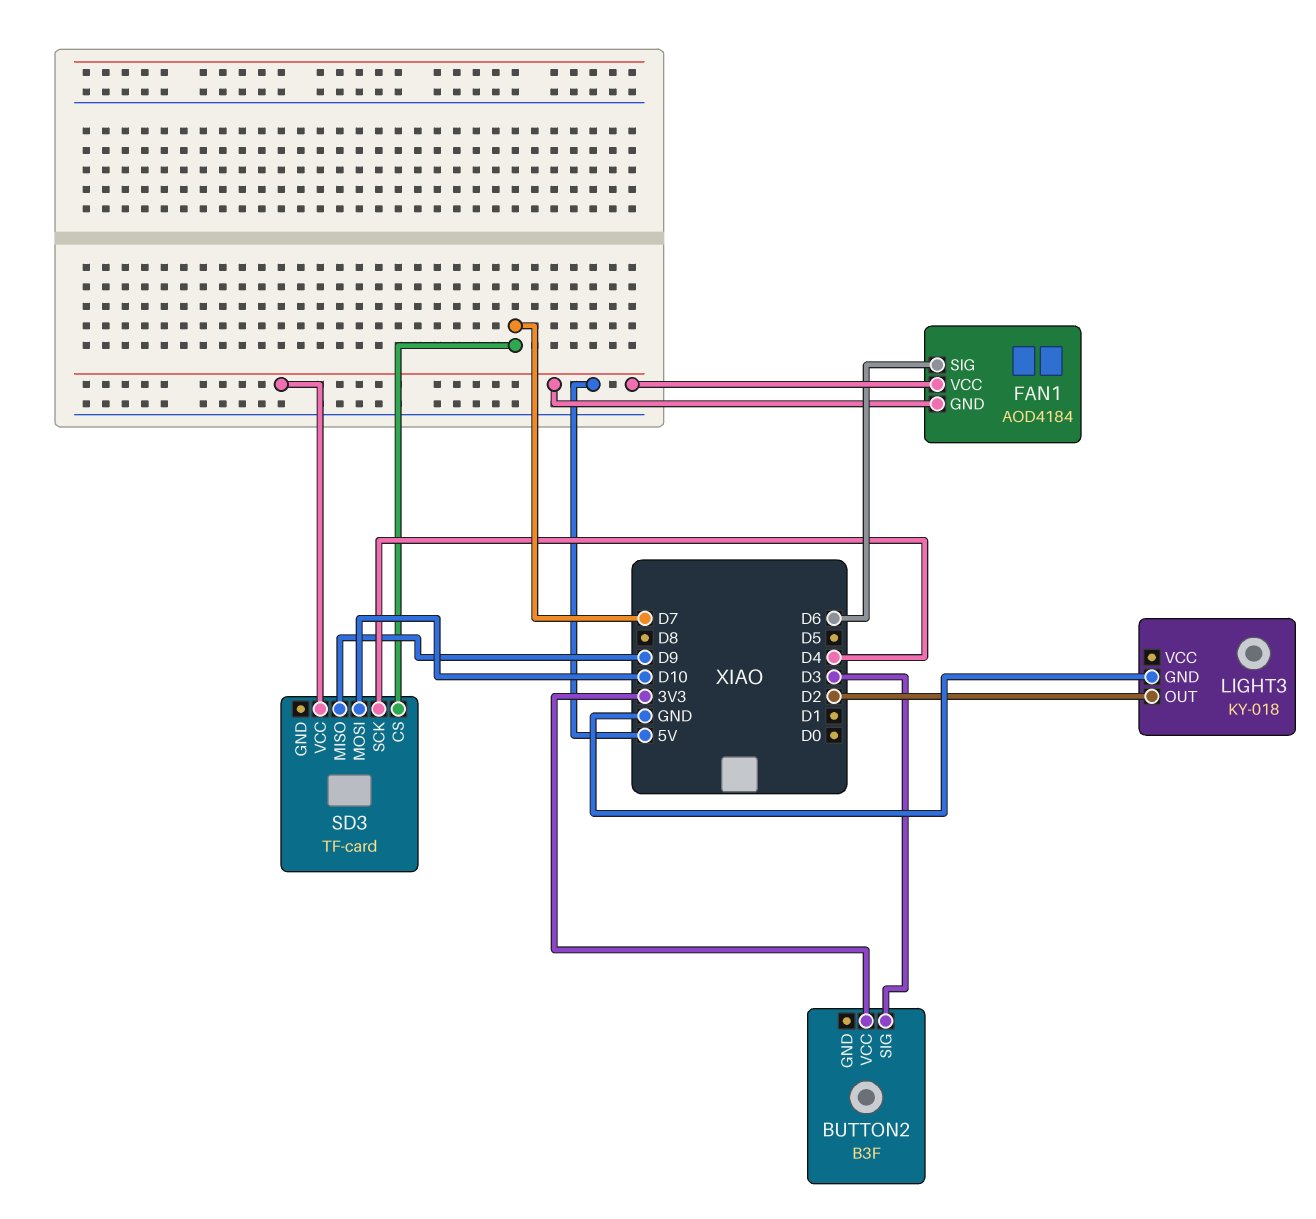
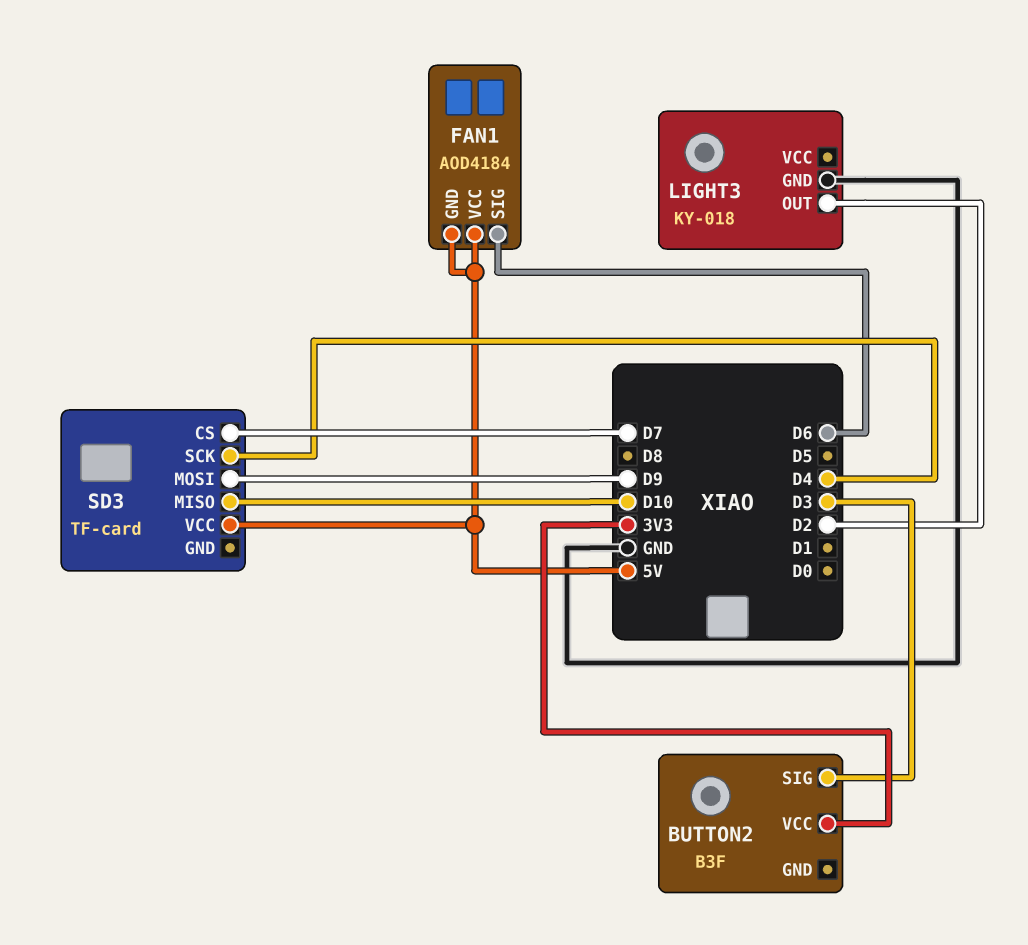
SD3 pin MISO: D9 -> D10
SD3 pin MOSI: D10 -> D9

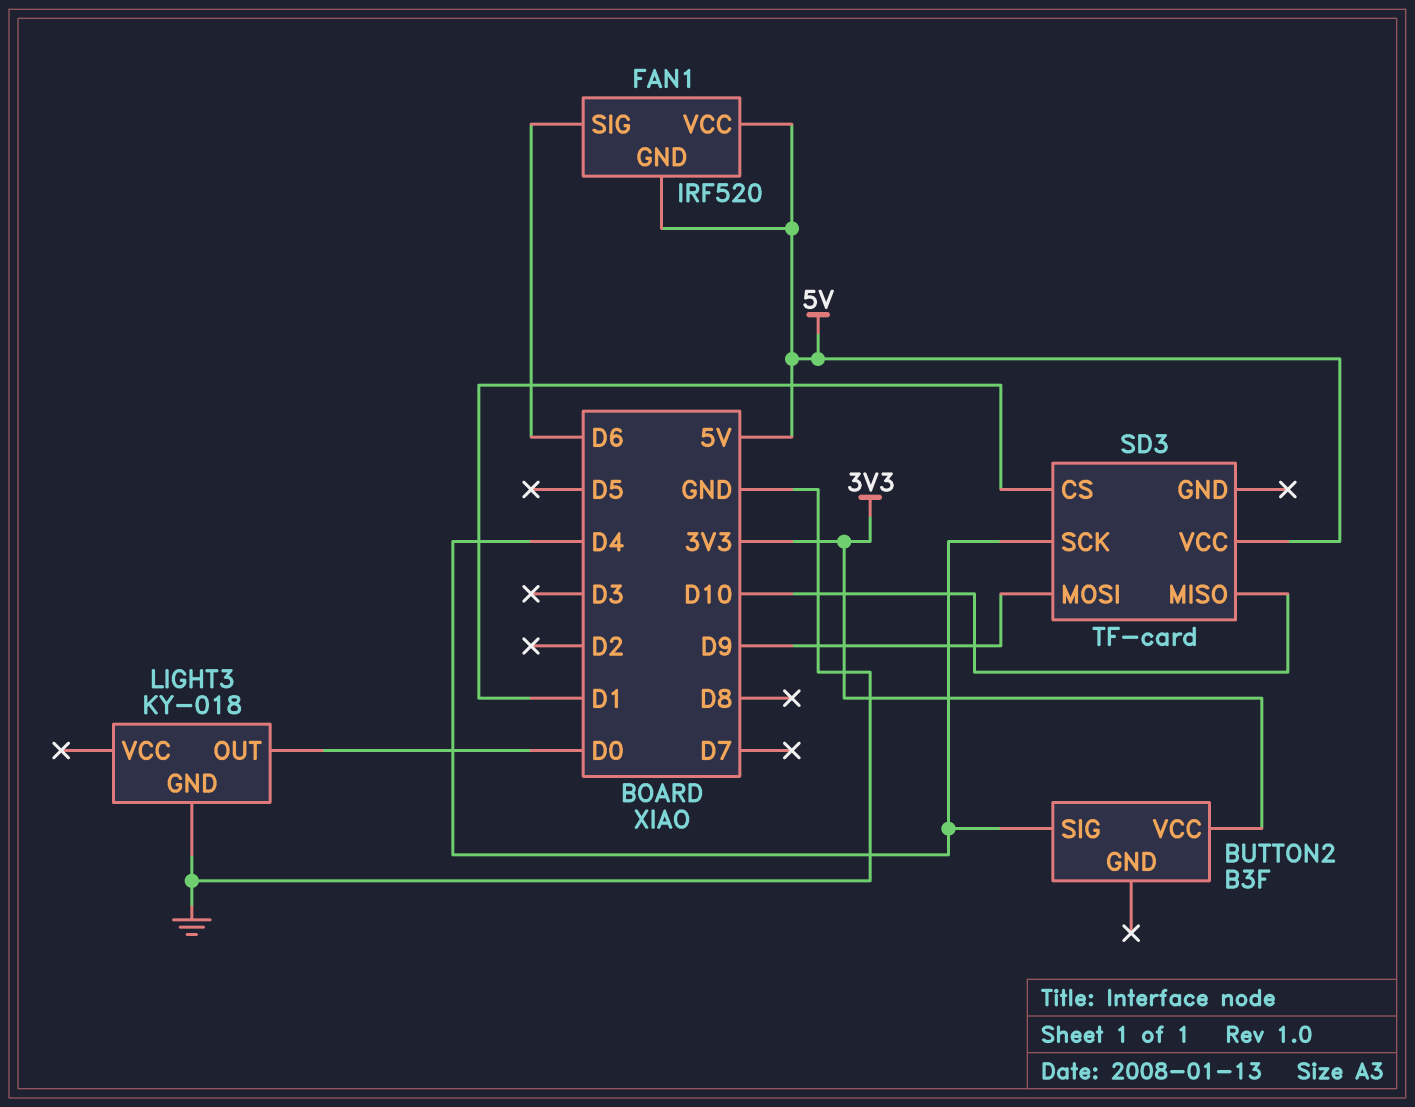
BUTTON2 pin SIG: D3 -> D4
FAN1: AOD4184 -> IRF520
LIGHT3 pin OUT: D2 -> D0
SD3 pin CS: D7 -> D1

